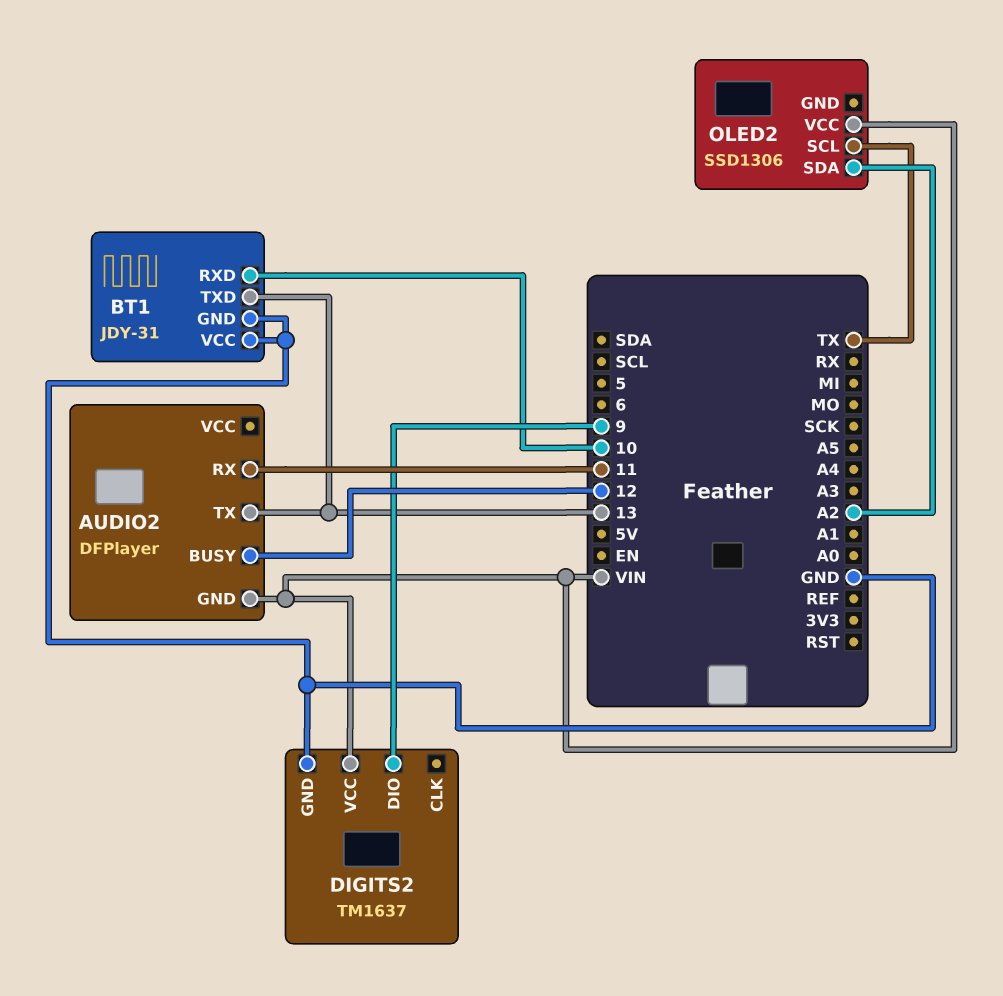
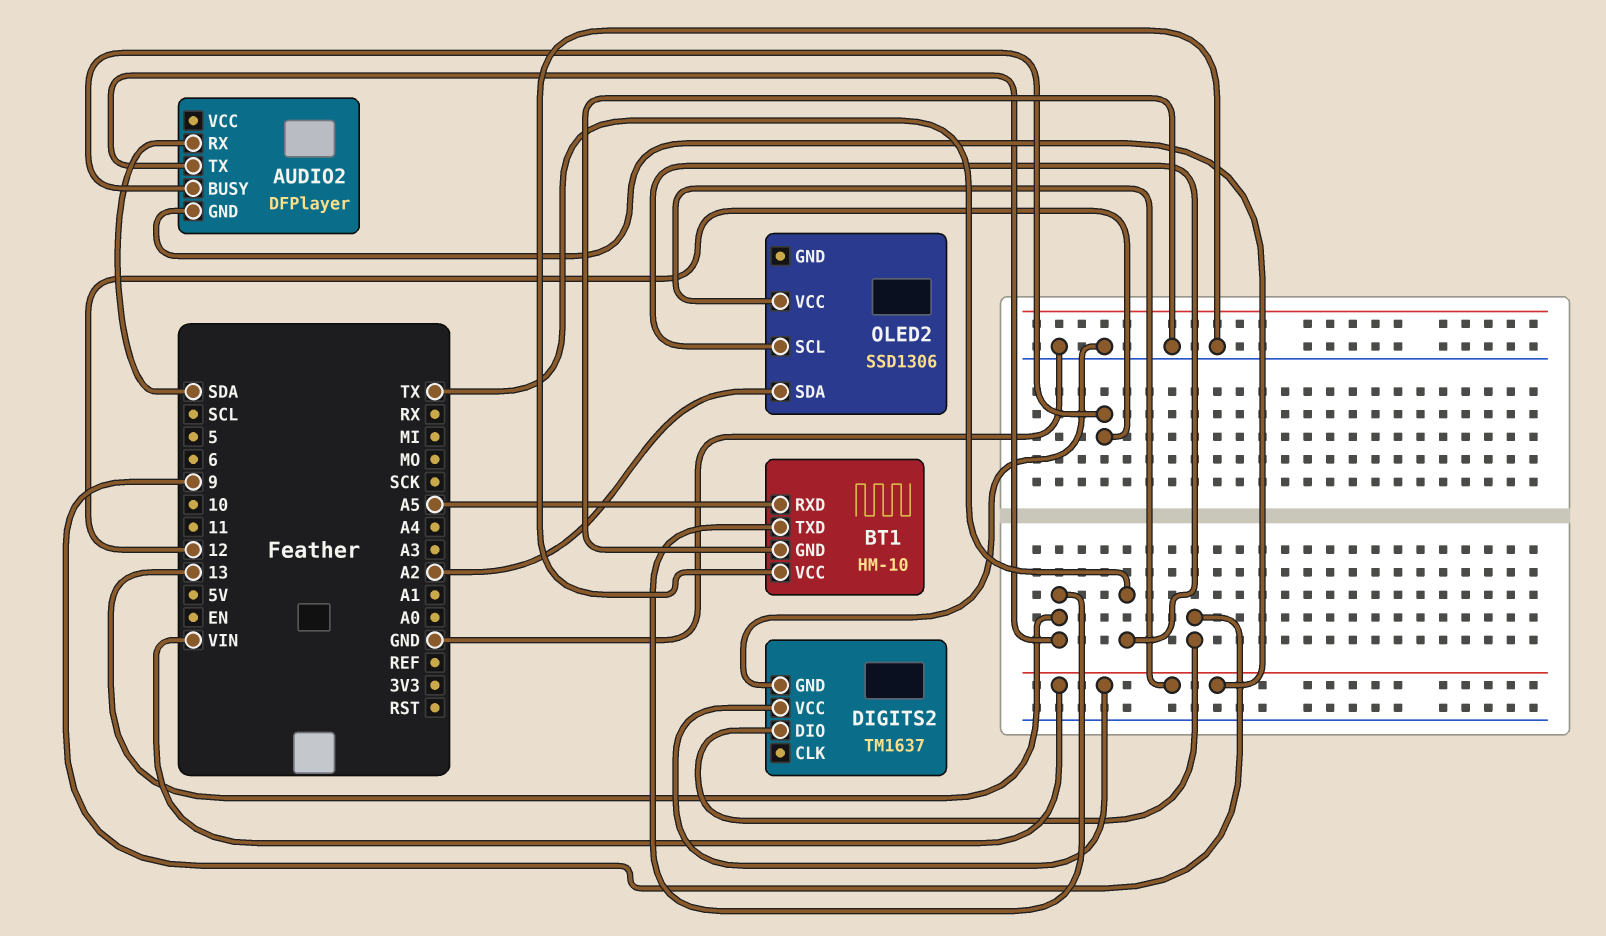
AUDIO2 pin RX: 11 -> SDA
BT1: JDY-31 -> HM-10
BT1 pin RXD: 10 -> A5

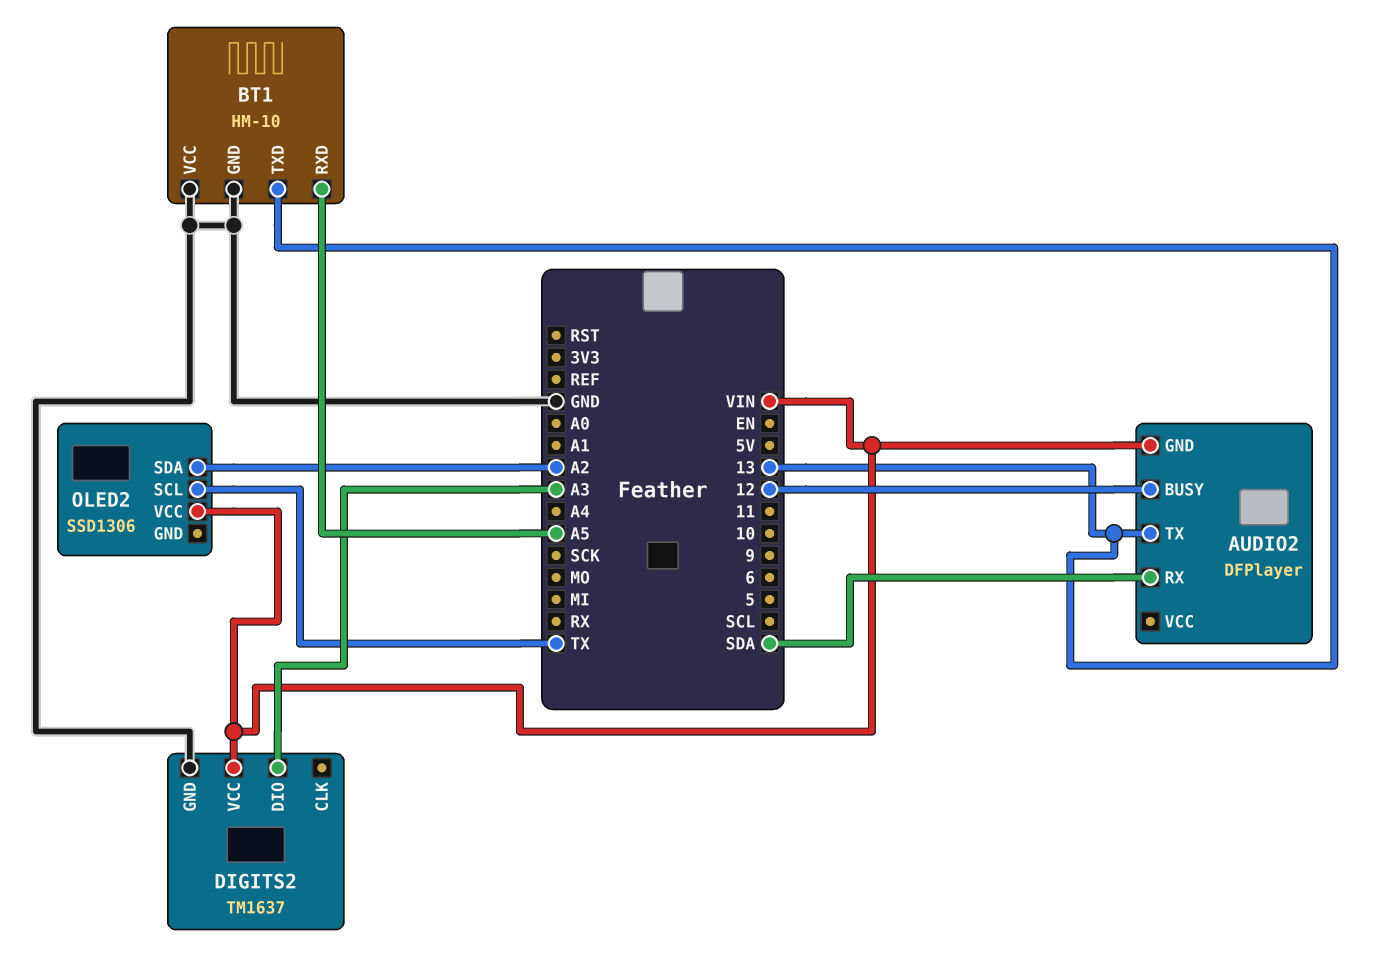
DIGITS2 pin DIO: 9 -> A3

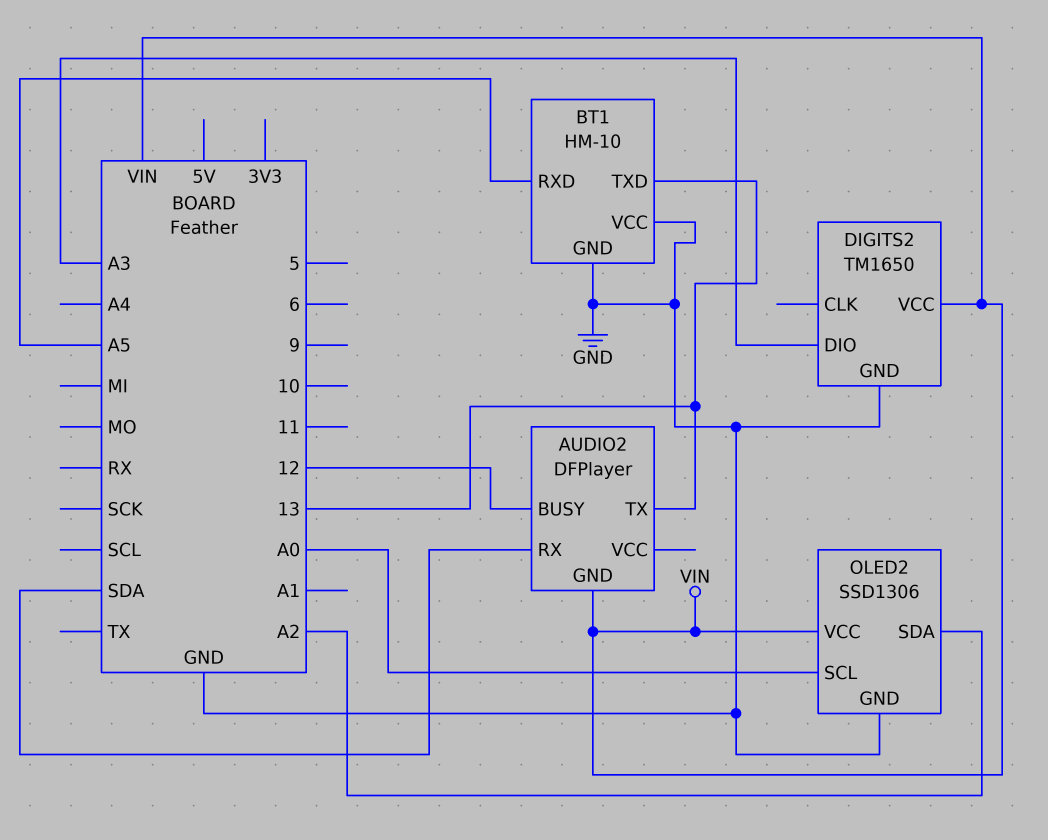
DIGITS2: TM1637 -> TM1650
OLED2 pin GND: none -> GND
OLED2 pin SCL: TX -> A0

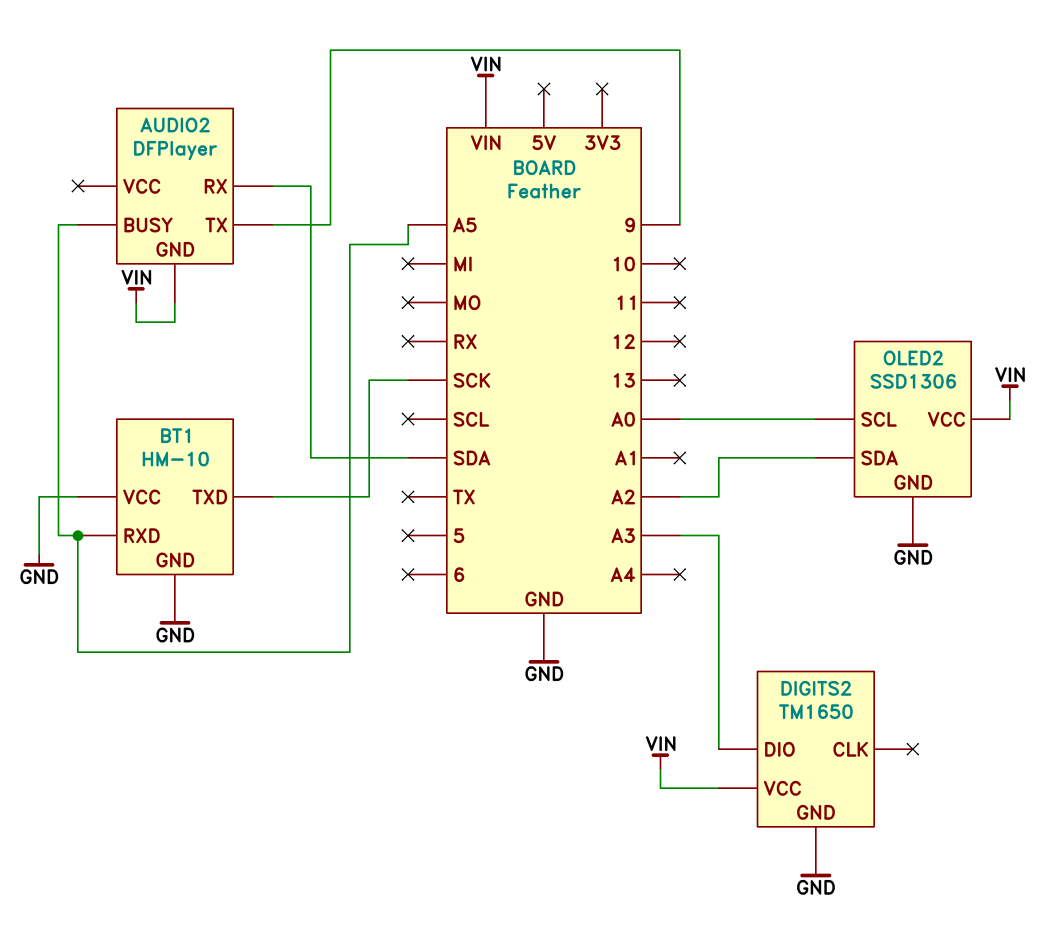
AUDIO2 pin BUSY: 12 -> A5
AUDIO2 pin TX: 13 -> 9
BT1 pin TXD: 13 -> SCK

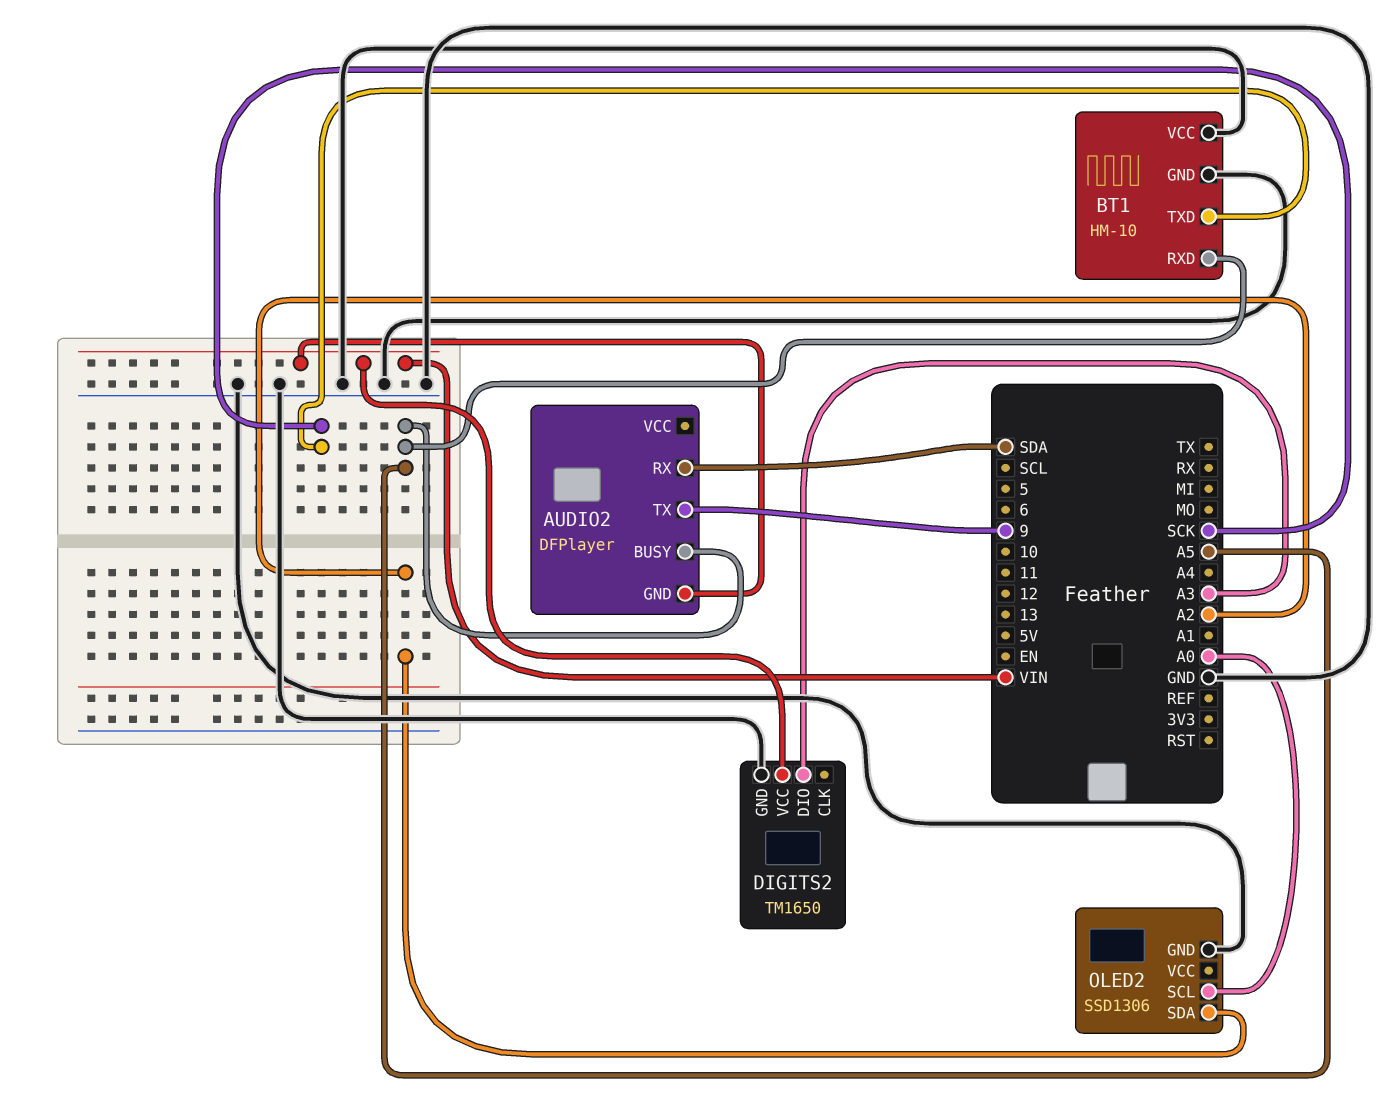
OLED2 pin VCC: VIN -> none

